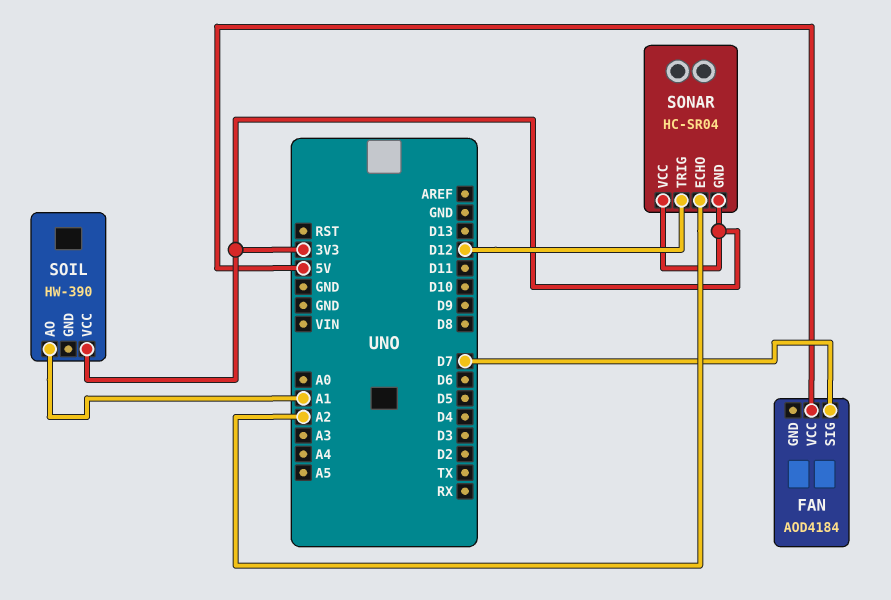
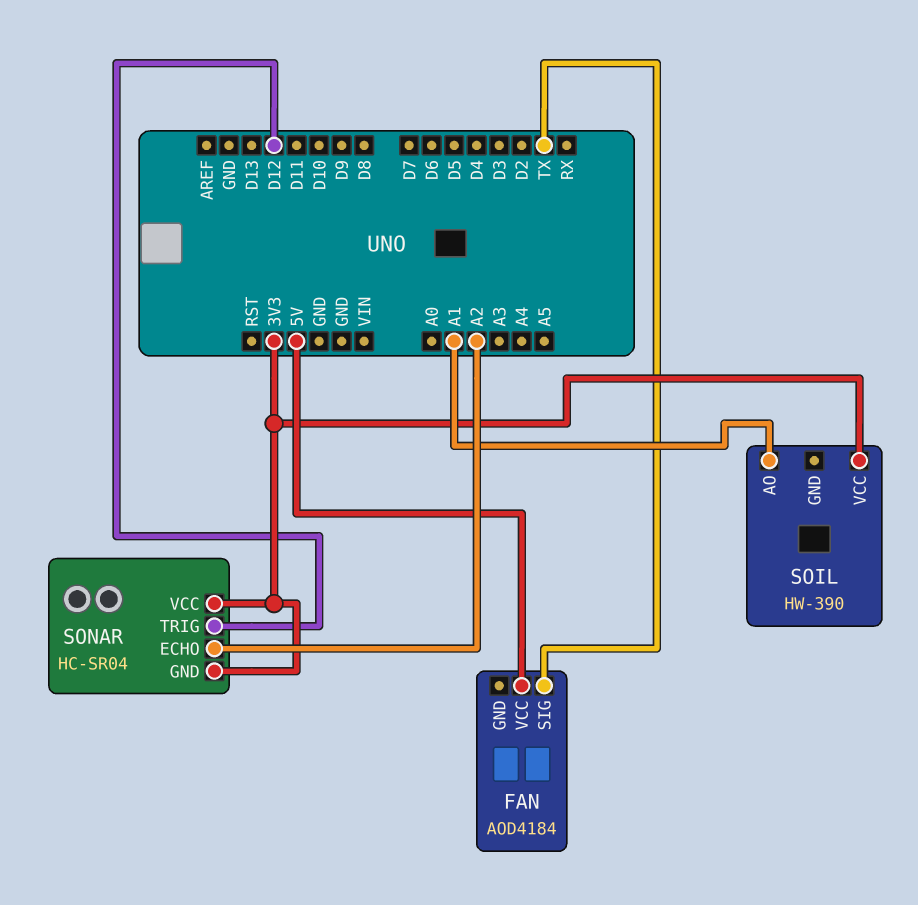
FAN pin SIG: D7 -> TX

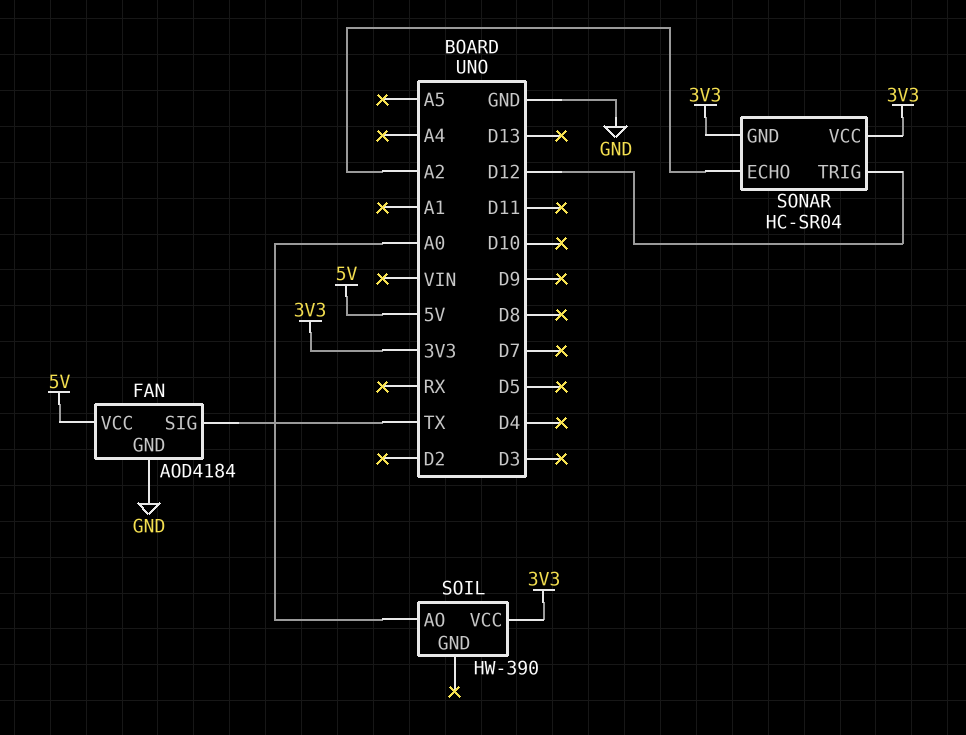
FAN pin GND: none -> GND
SOIL pin AO: A1 -> A0

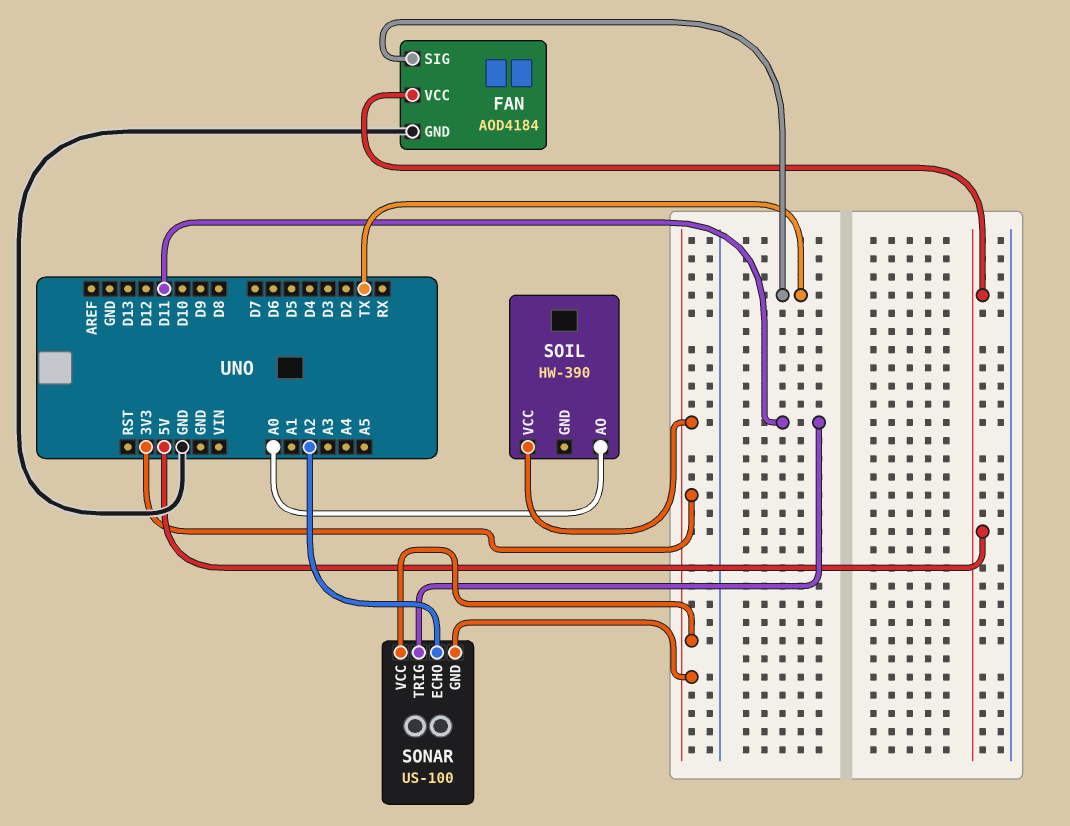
SONAR: HC-SR04 -> US-100
SONAR pin TRIG: D12 -> D11

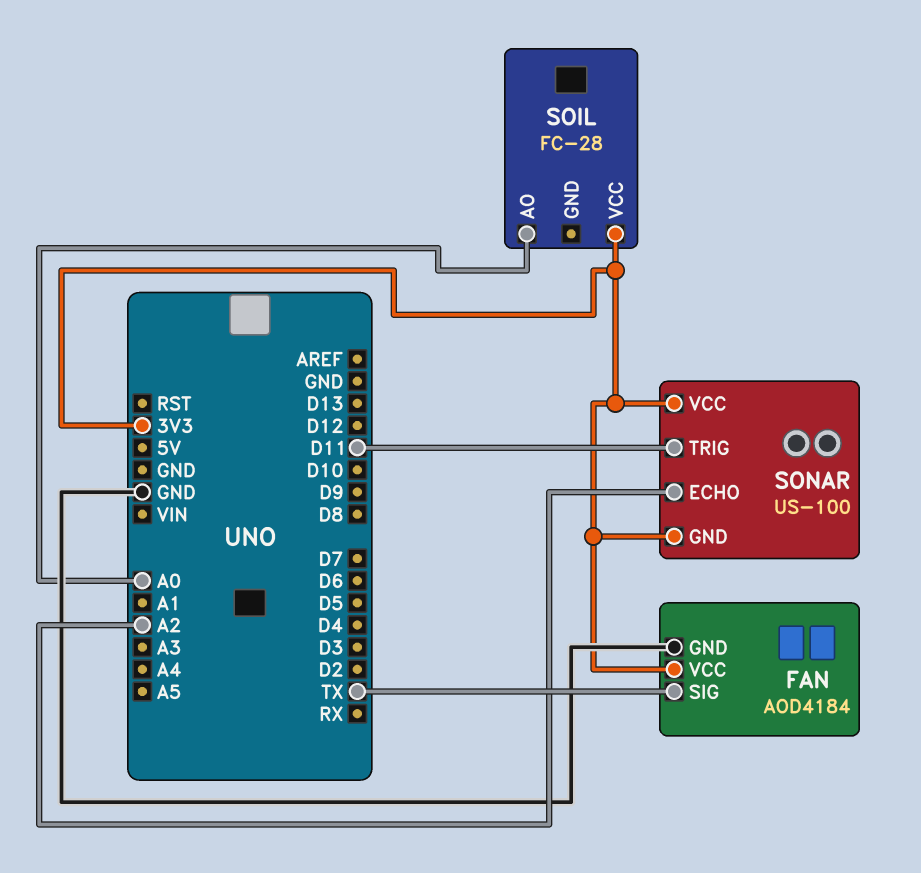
FAN pin VCC: 5V -> 3V3
SOIL: HW-390 -> FC-28

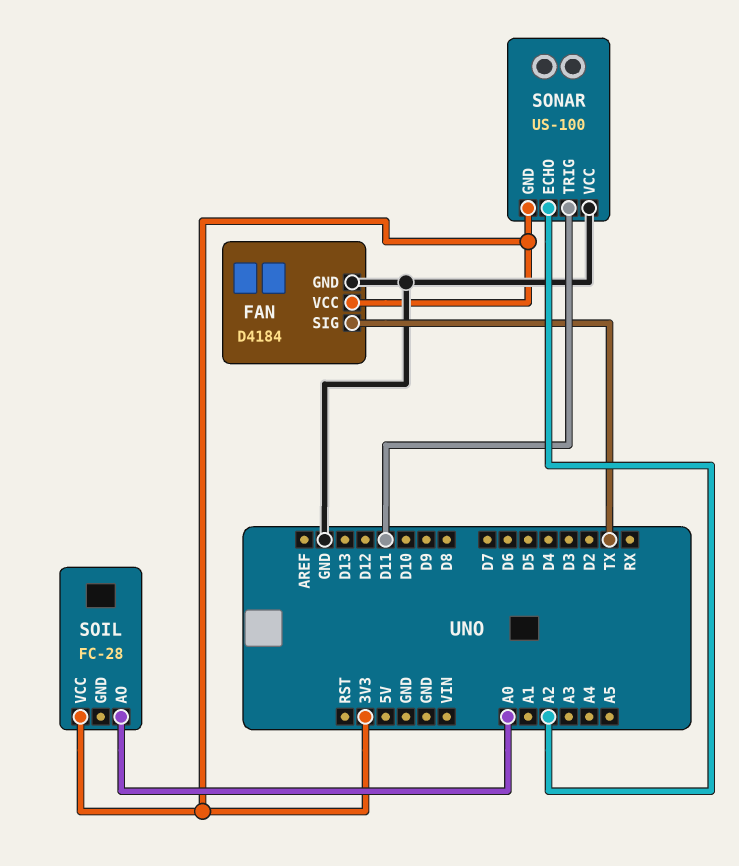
FAN: AOD4184 -> D4184
SONAR pin VCC: 3V3 -> GND

